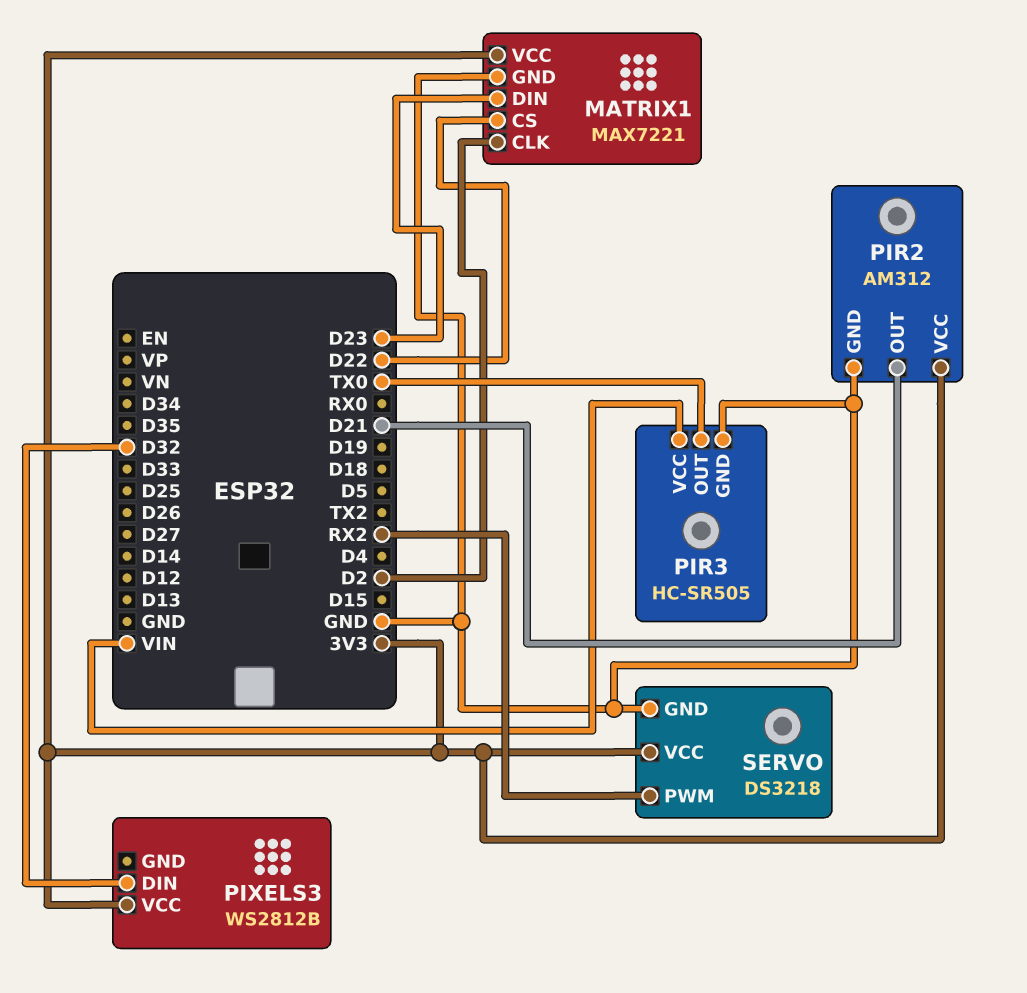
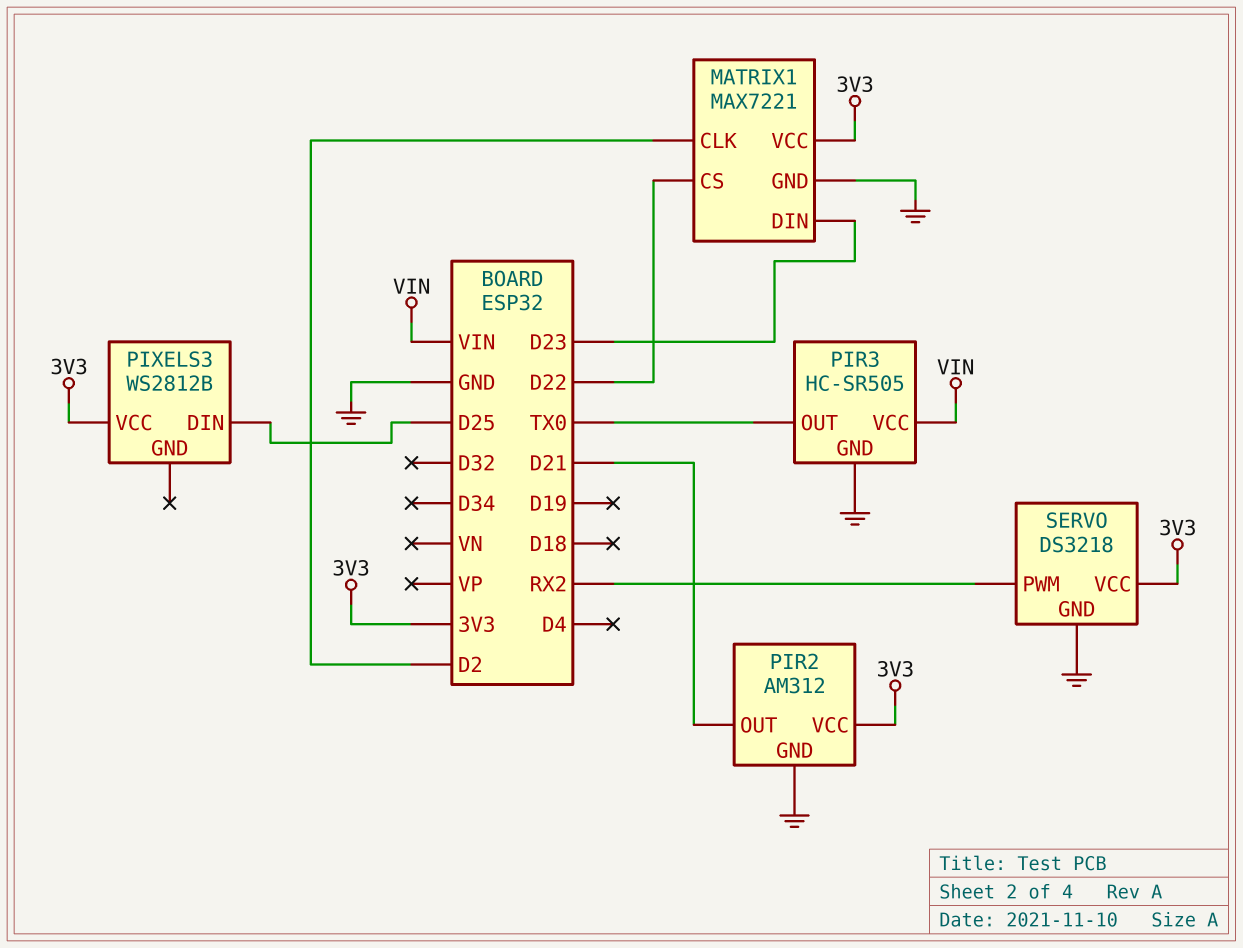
PIXELS3 pin DIN: D32 -> D25

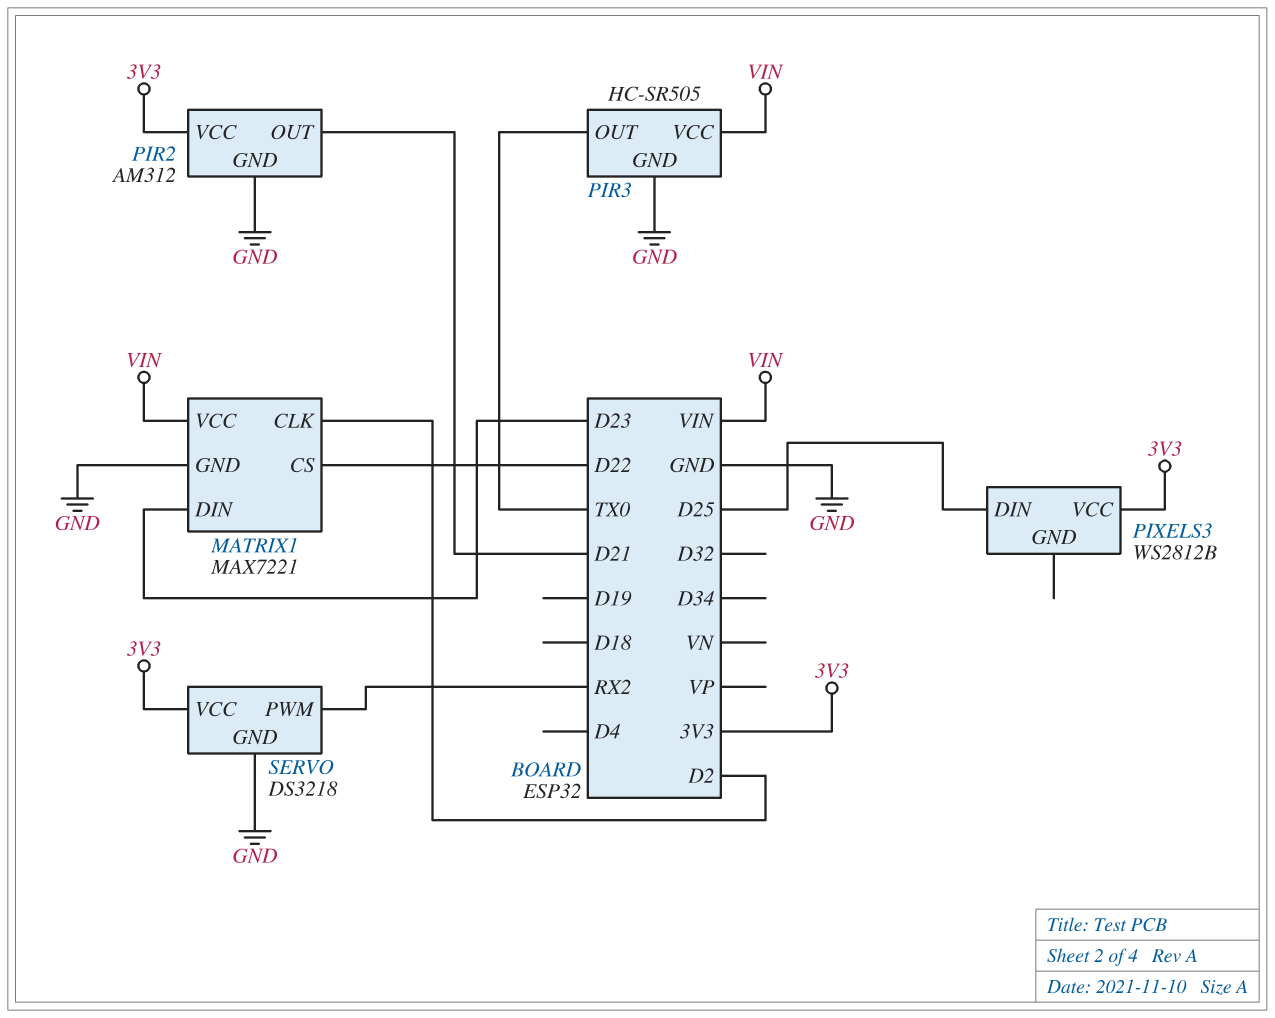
MATRIX1 pin VCC: 3V3 -> VIN

